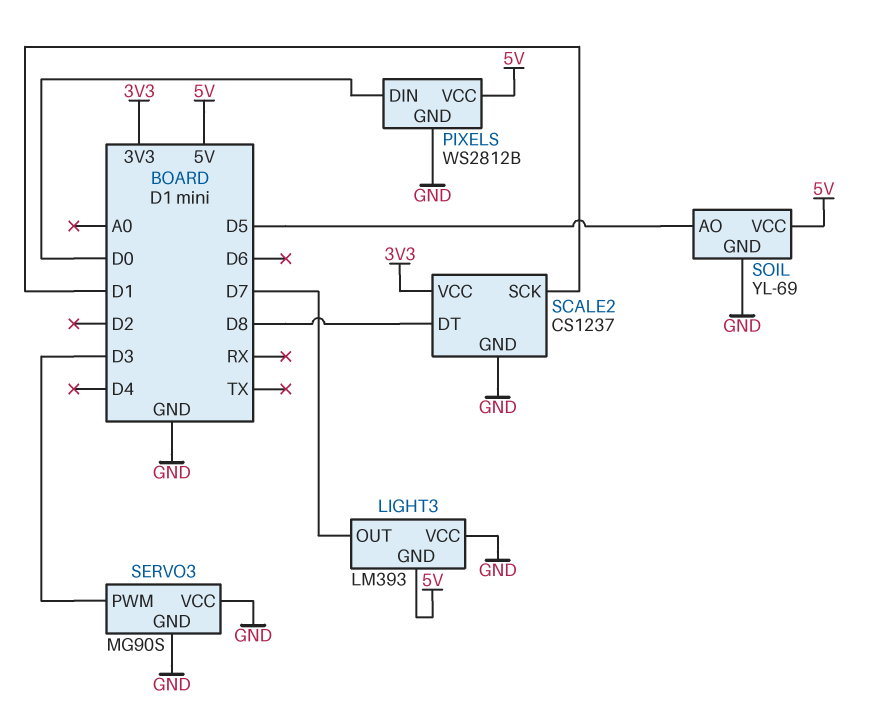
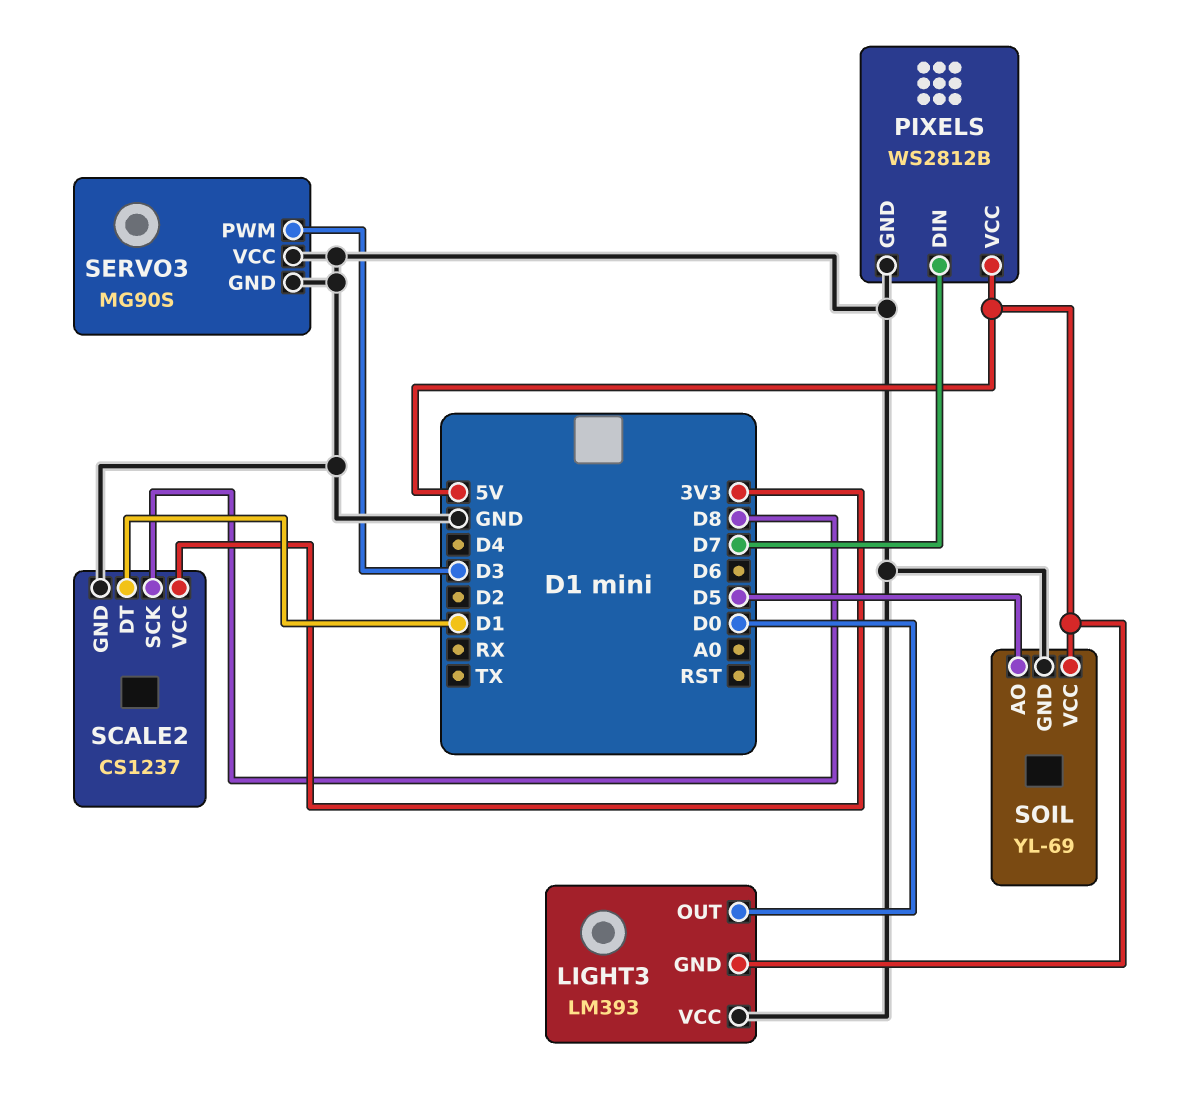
LIGHT3 pin OUT: D7 -> D0
PIXELS pin DIN: D0 -> D7
SCALE2 pin DT: D8 -> D1
SCALE2 pin SCK: D1 -> D8

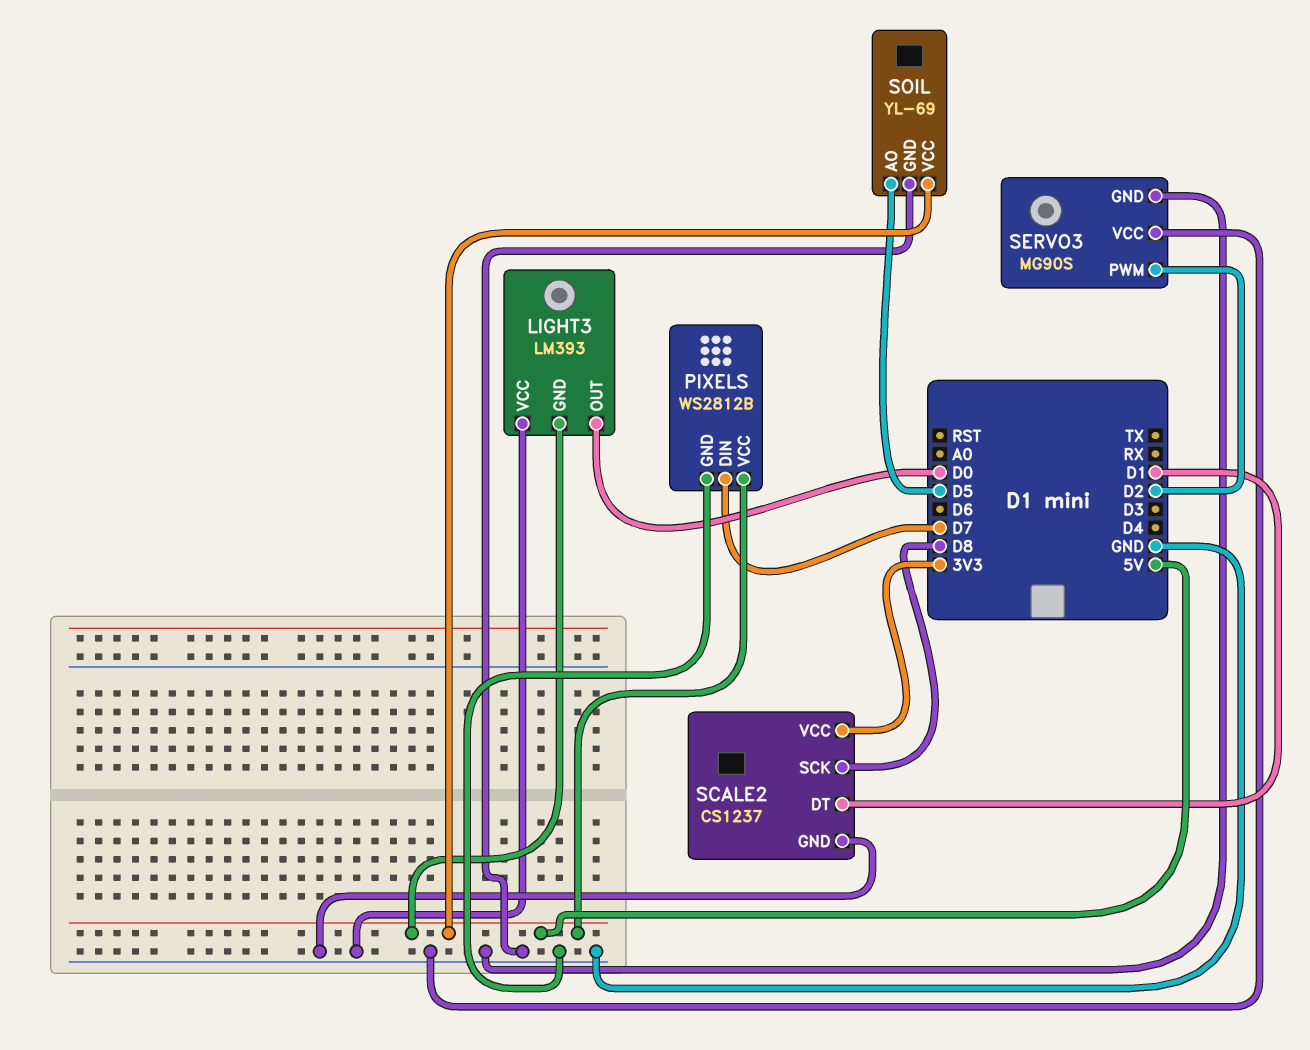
SERVO3 pin PWM: D3 -> D2

